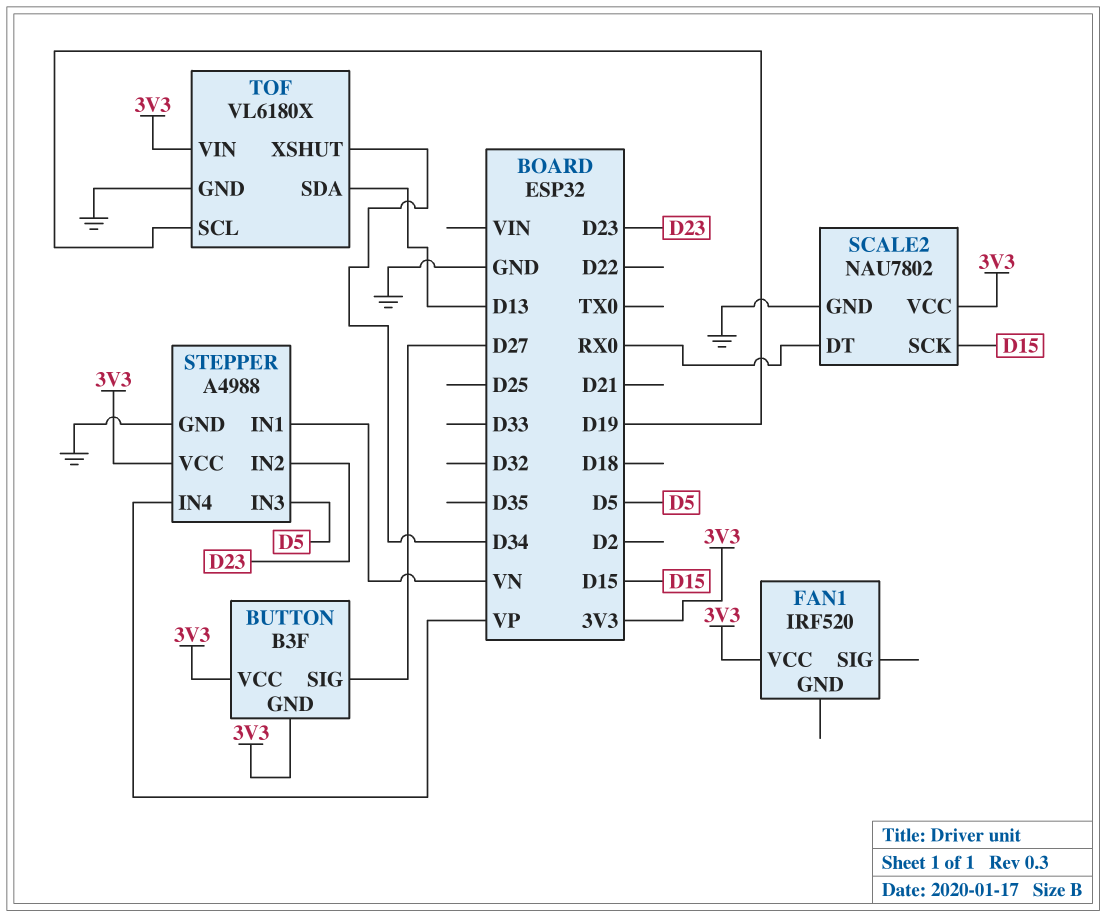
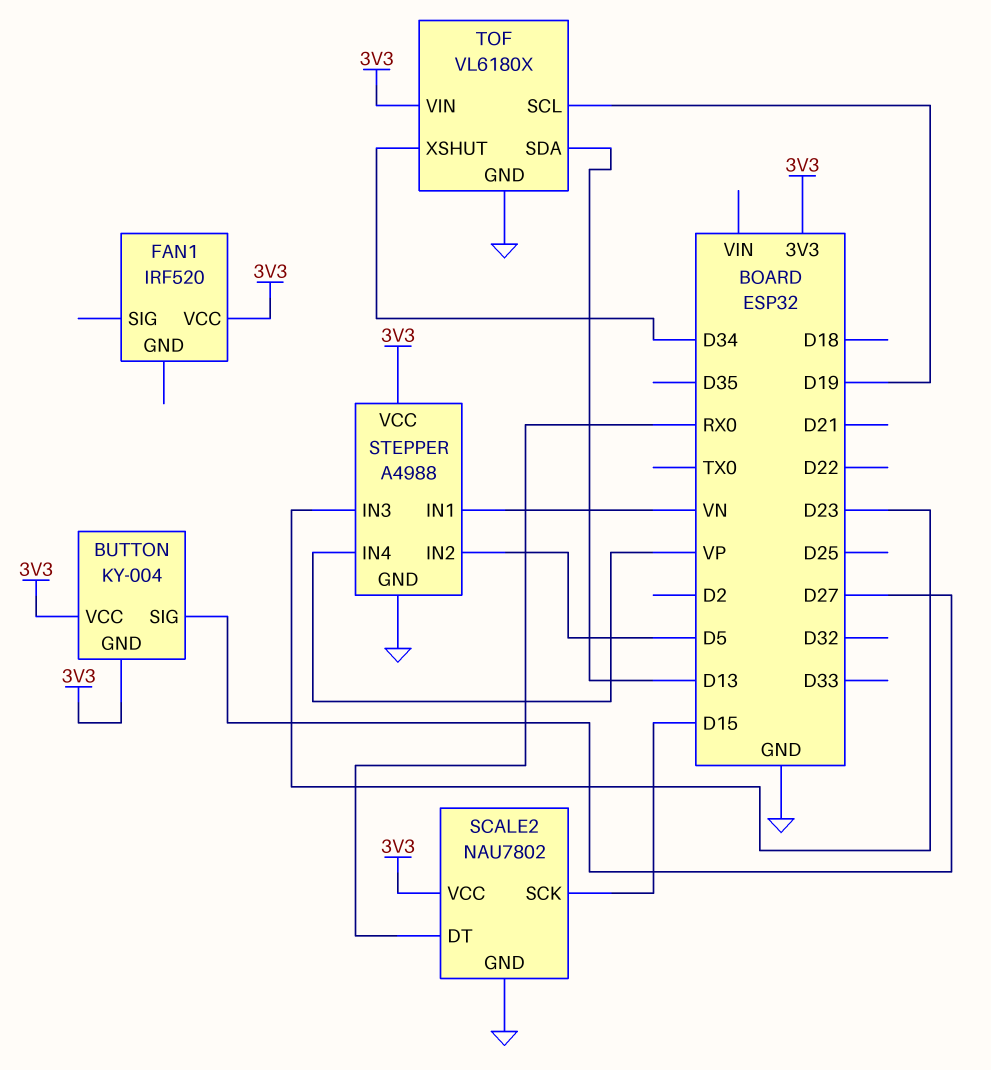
BUTTON: B3F -> KY-004
STEPPER pin IN2: D23 -> D5
STEPPER pin IN3: D5 -> D23

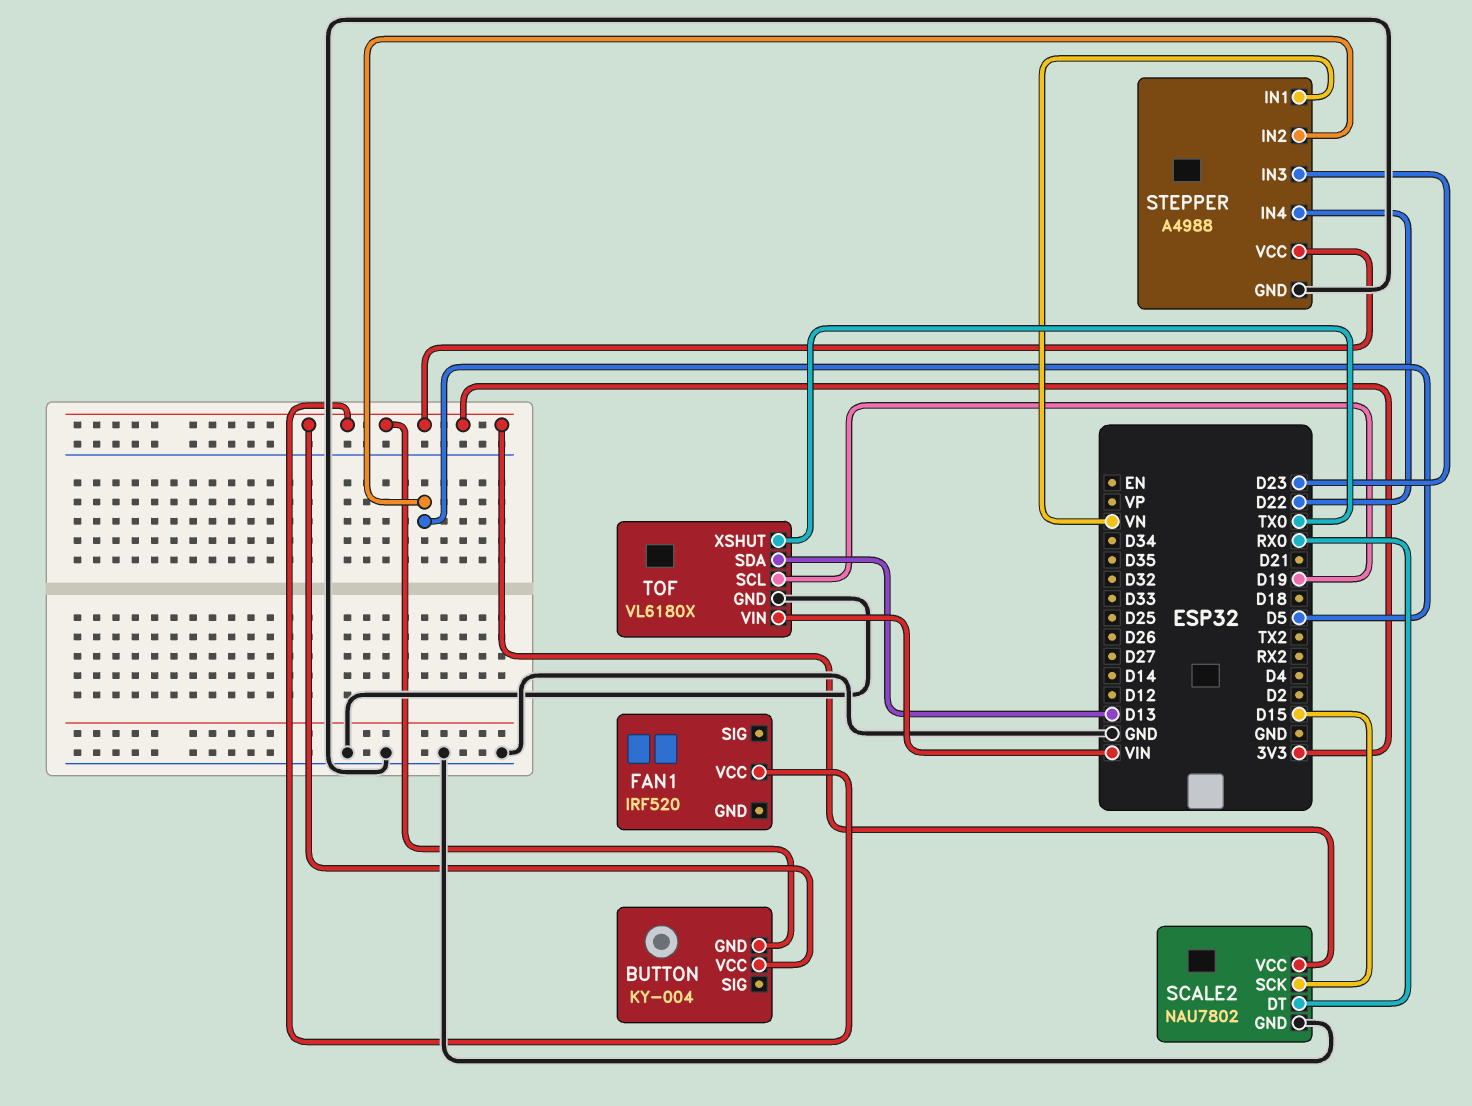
BUTTON pin SIG: D27 -> none
STEPPER pin IN4: VP -> D22
TOF pin VIN: 3V3 -> VIN
TOF pin XSHUT: D34 -> TX0

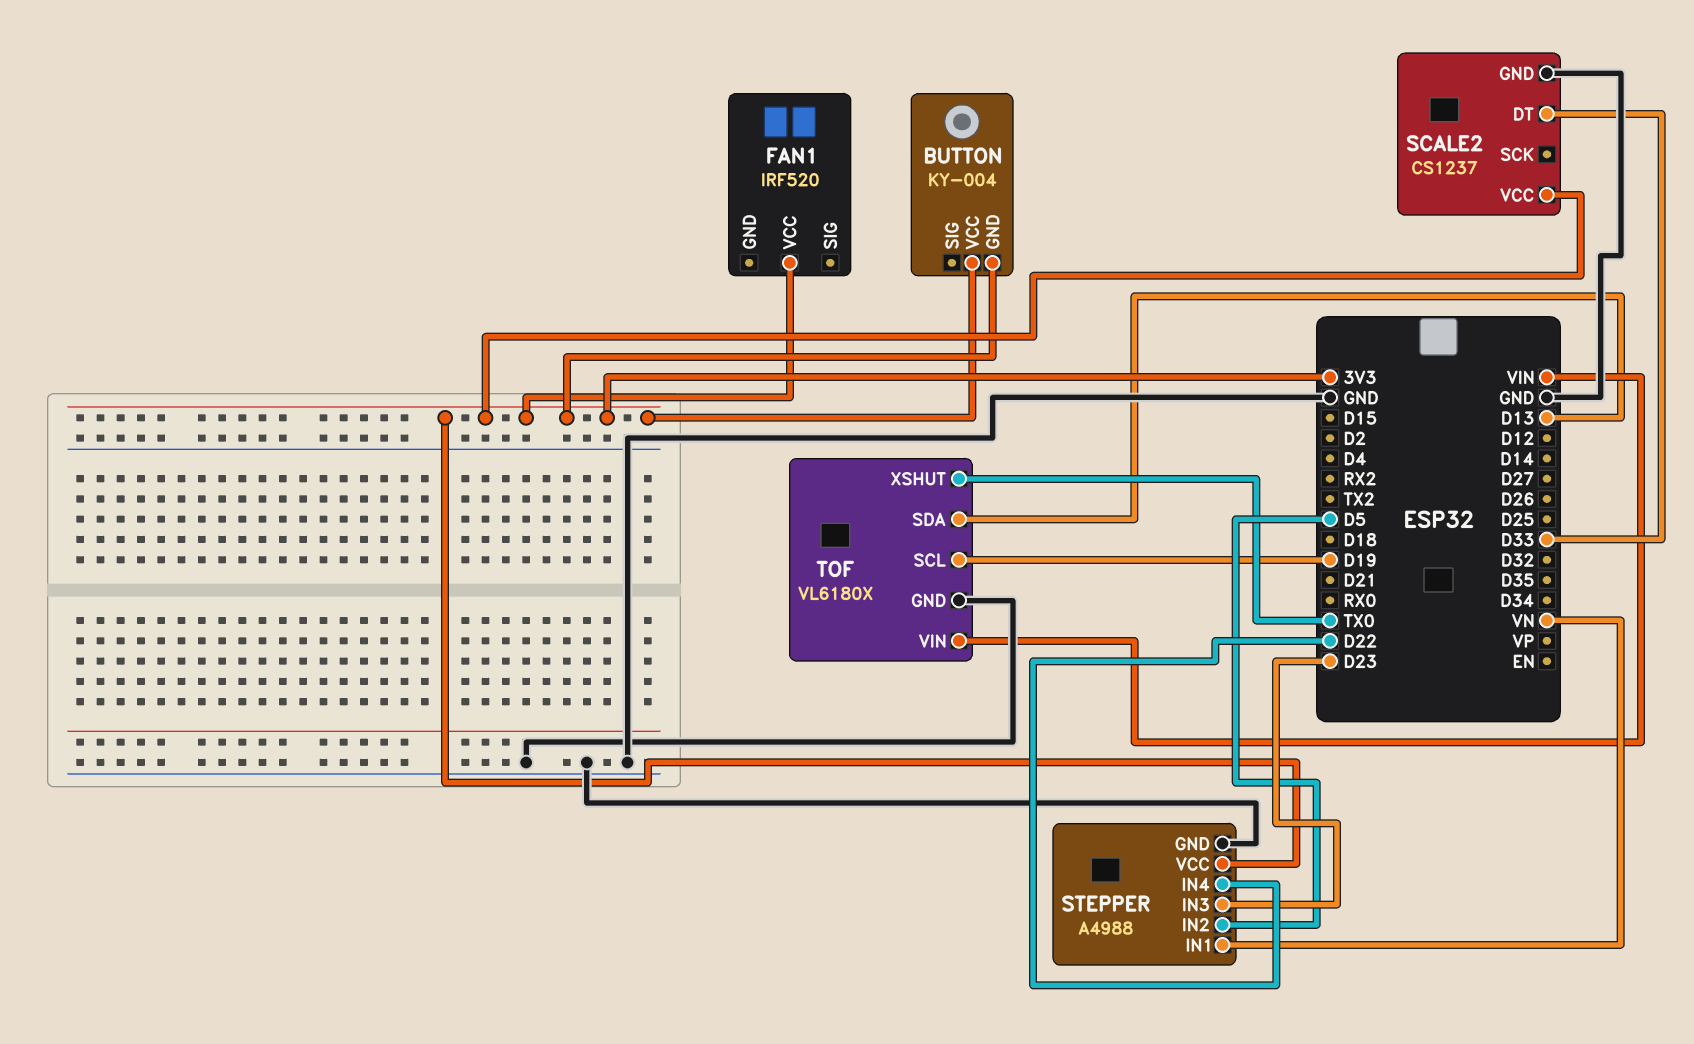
SCALE2: NAU7802 -> CS1237
SCALE2 pin DT: RX0 -> D33
SCALE2 pin SCK: D15 -> none

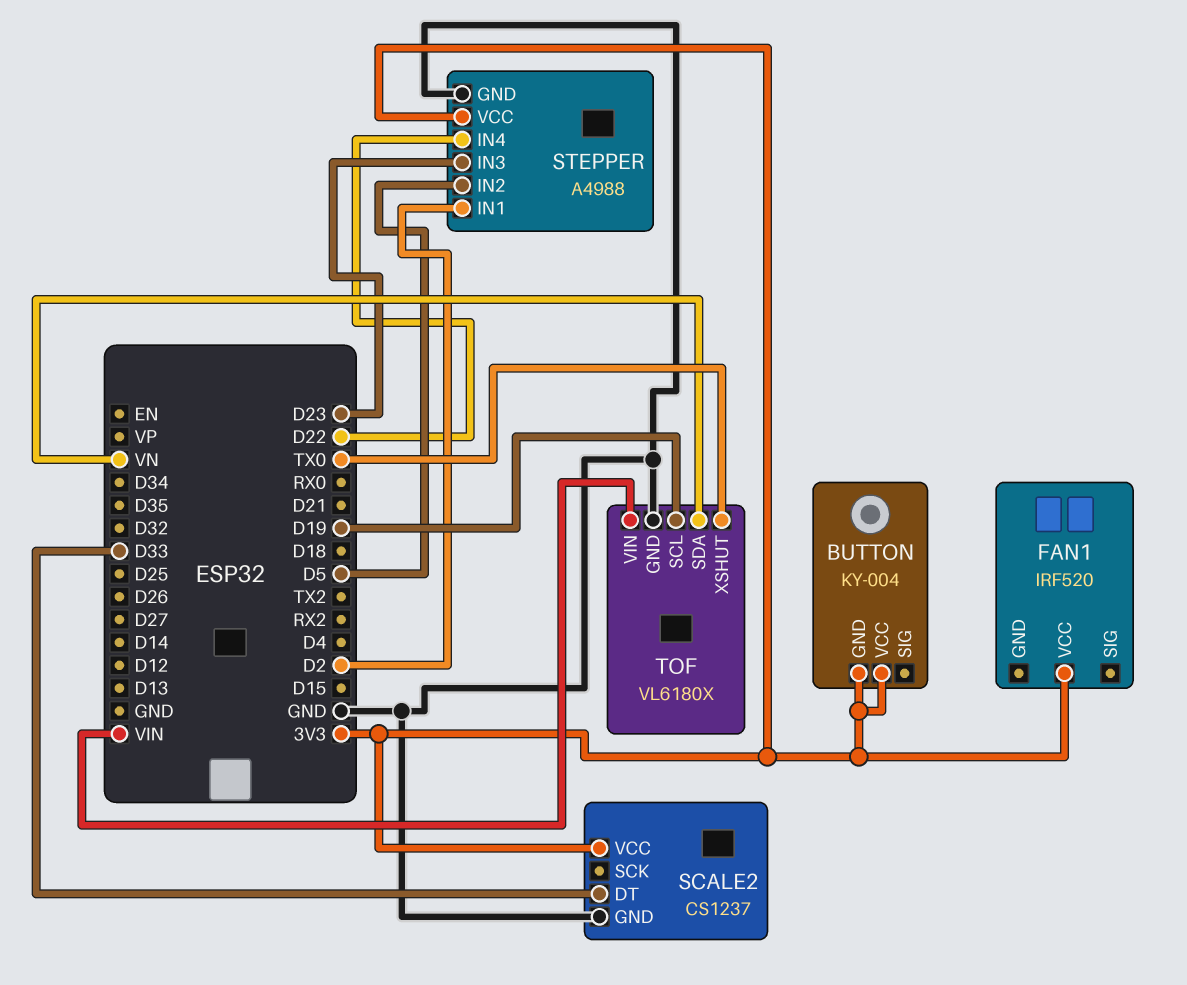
STEPPER pin IN1: VN -> D2
TOF pin SDA: D13 -> VN

